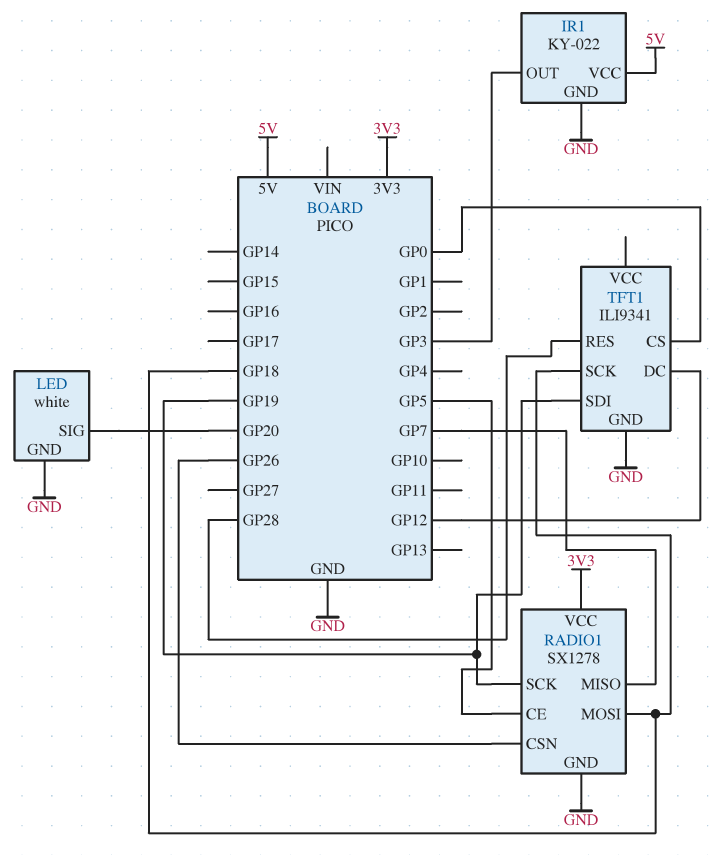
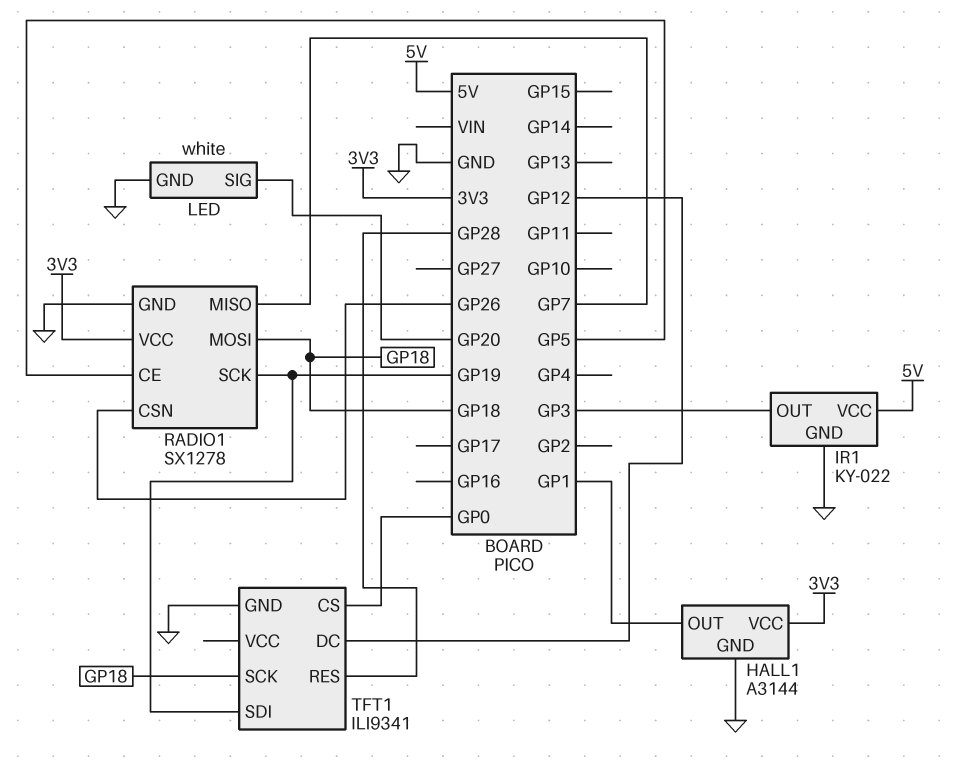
HALL1: none -> A3144
HALL1 pin GND: none -> GND
HALL1 pin OUT: none -> GP1
HALL1 pin VCC: none -> 3V3

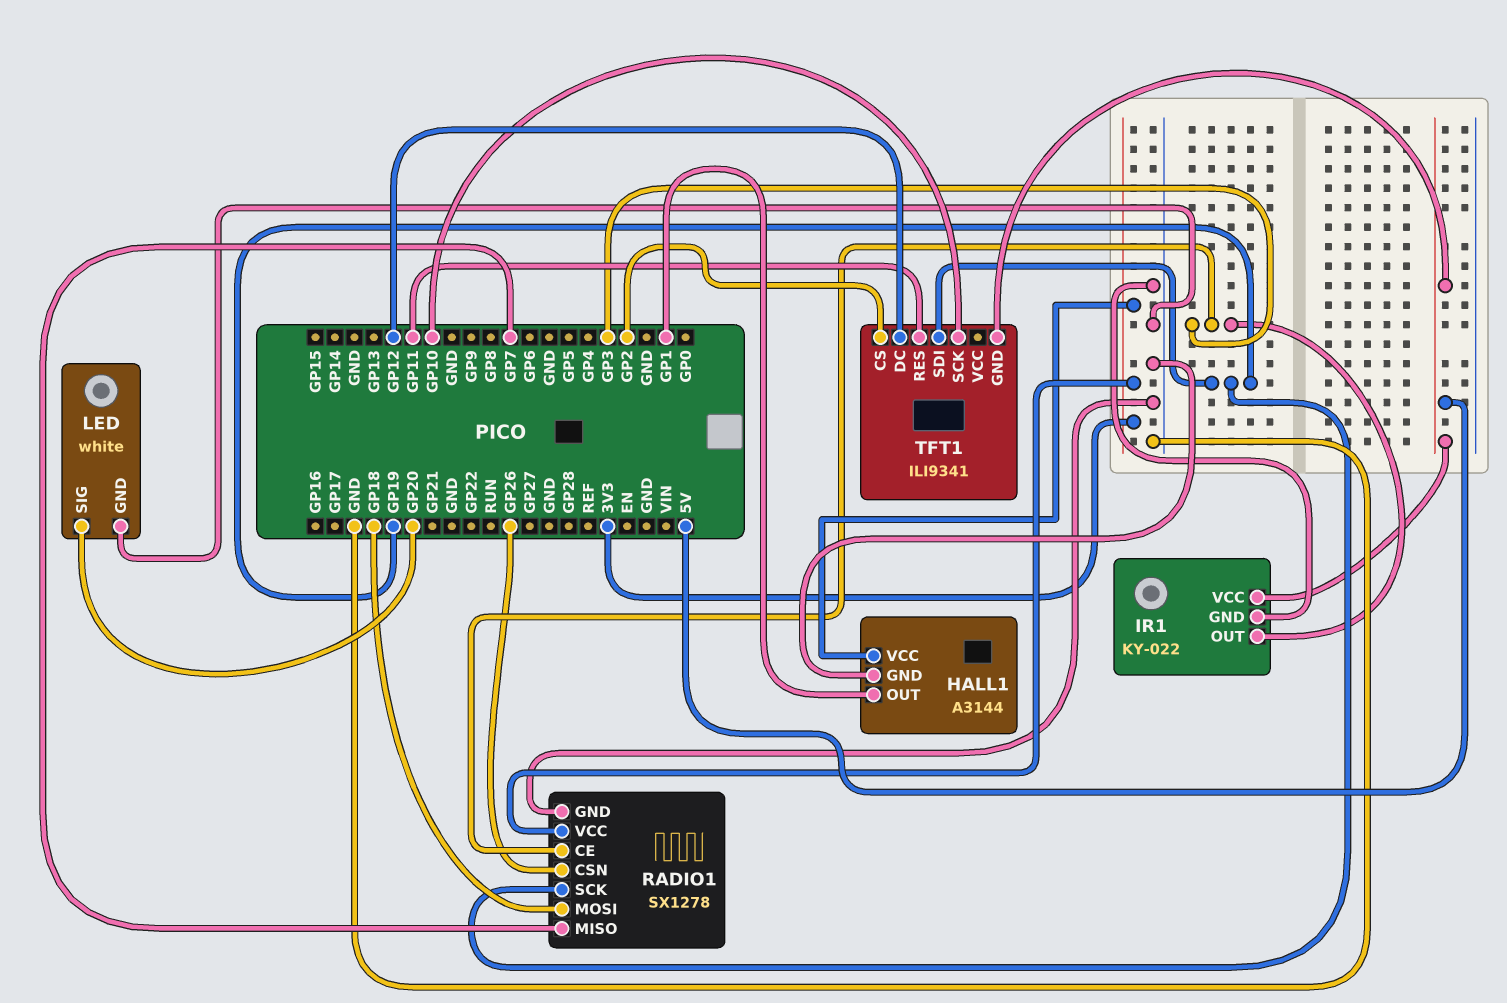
RADIO1 pin CE: GP5 -> GP3
TFT1 pin CS: GP0 -> GP2
TFT1 pin GND: GND -> 5V
TFT1 pin RES: GP28 -> GP11
TFT1 pin SCK: GP18 -> GP10

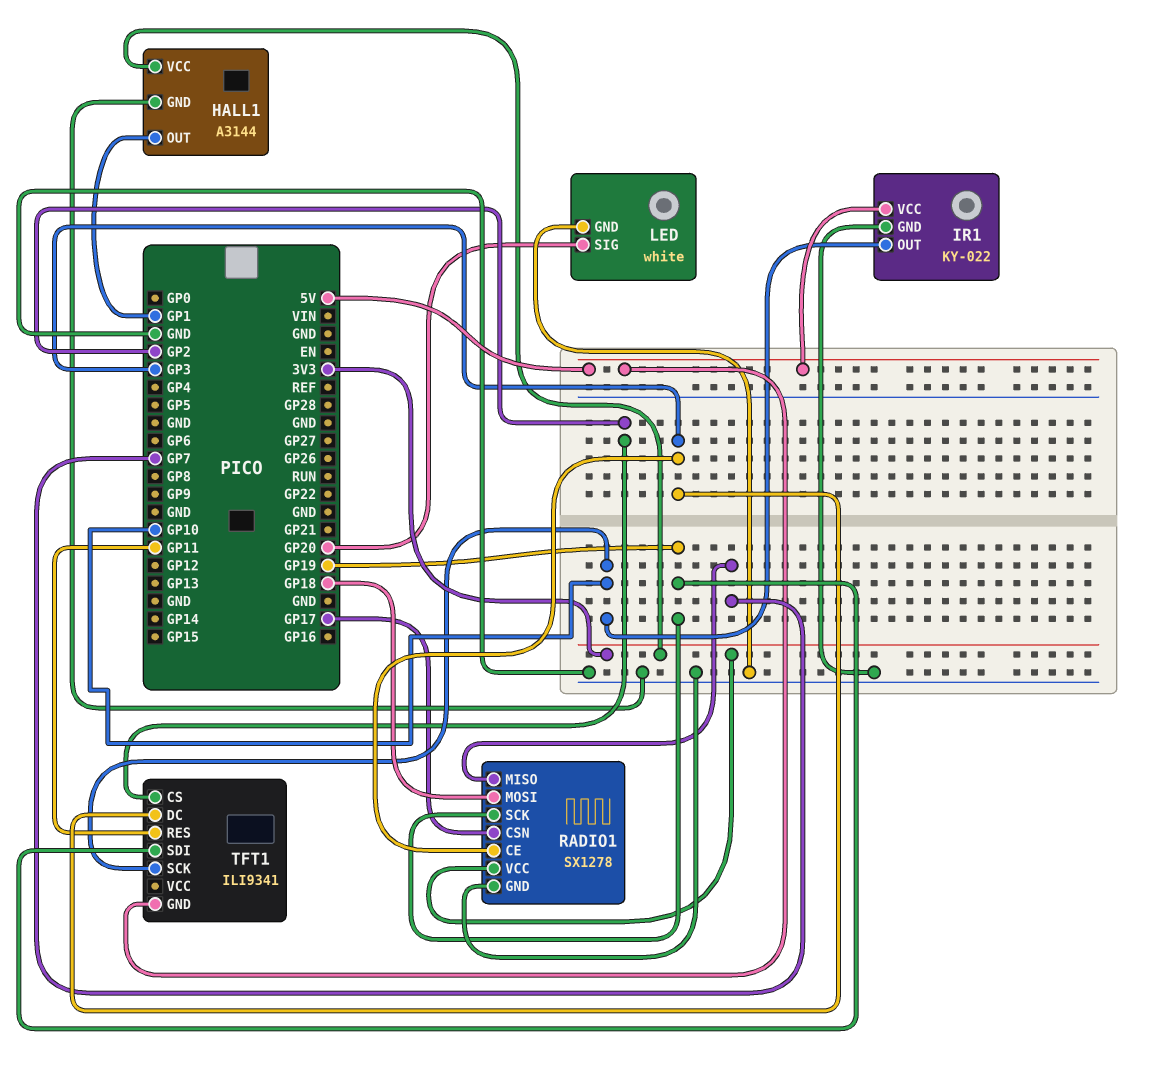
IR1 pin OUT: GP3 -> GP10
RADIO1 pin CSN: GP26 -> GP17
TFT1 pin DC: GP12 -> GP3

